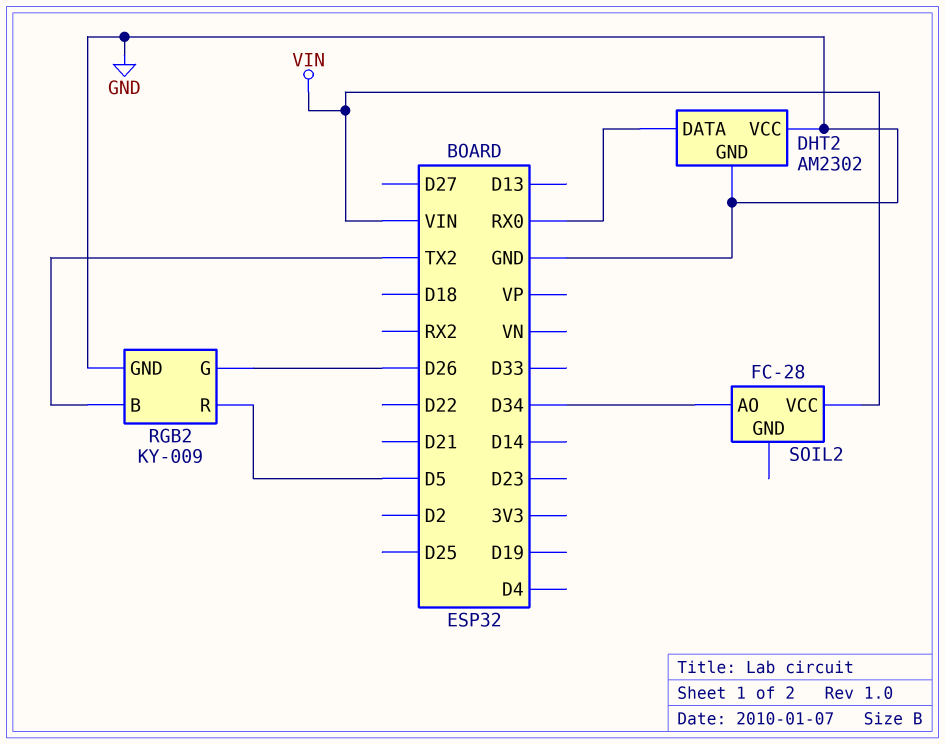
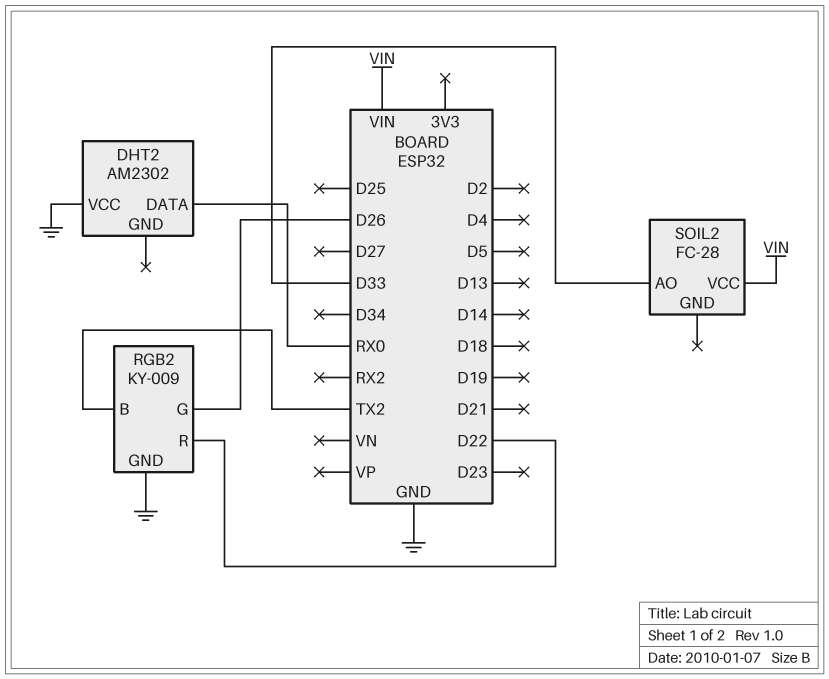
DHT2 pin GND: GND -> none
RGB2 pin R: D5 -> D22
SOIL2 pin AO: D34 -> D33

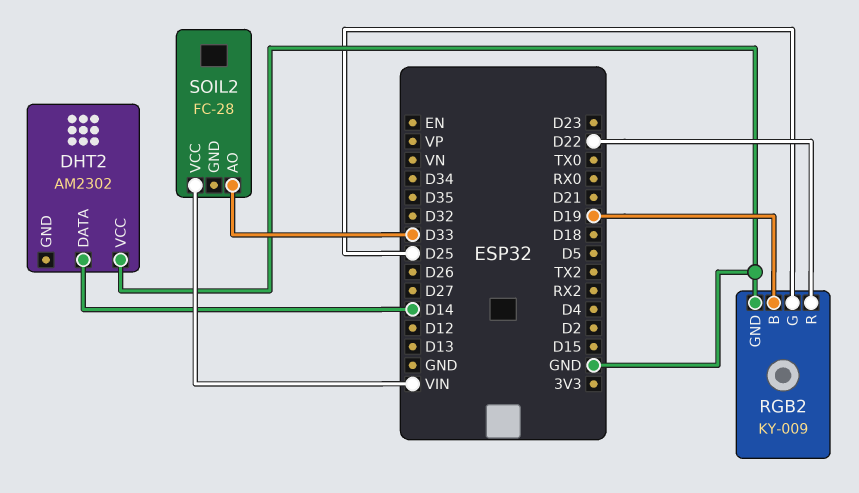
DHT2 pin DATA: RX0 -> D14
RGB2 pin B: TX2 -> D19
RGB2 pin G: D26 -> D25

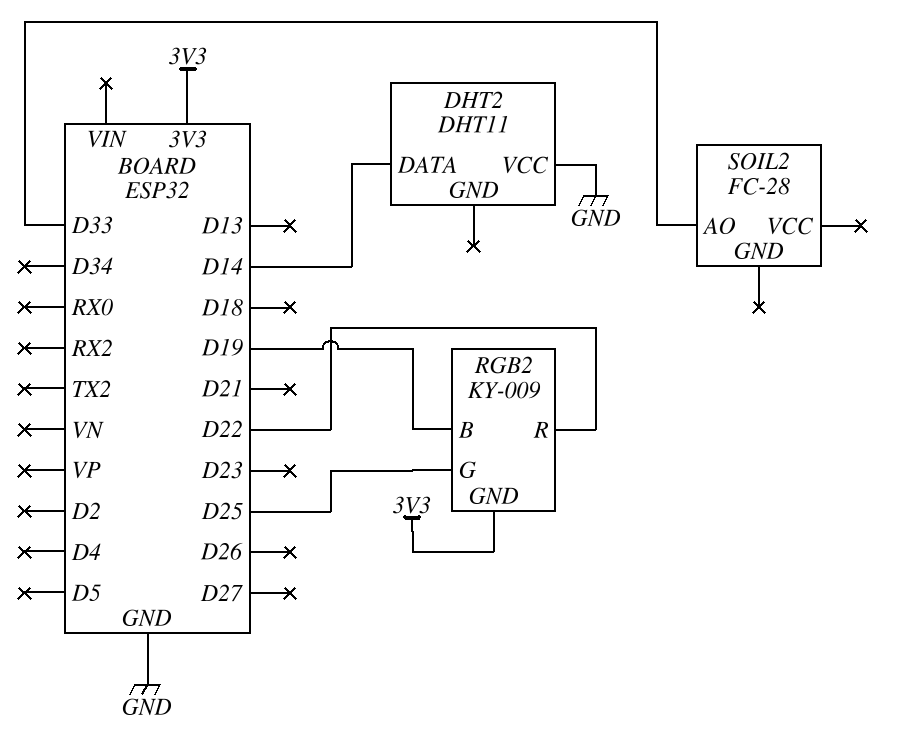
DHT2: AM2302 -> DHT11
RGB2 pin GND: GND -> 3V3
SOIL2 pin VCC: VIN -> none

